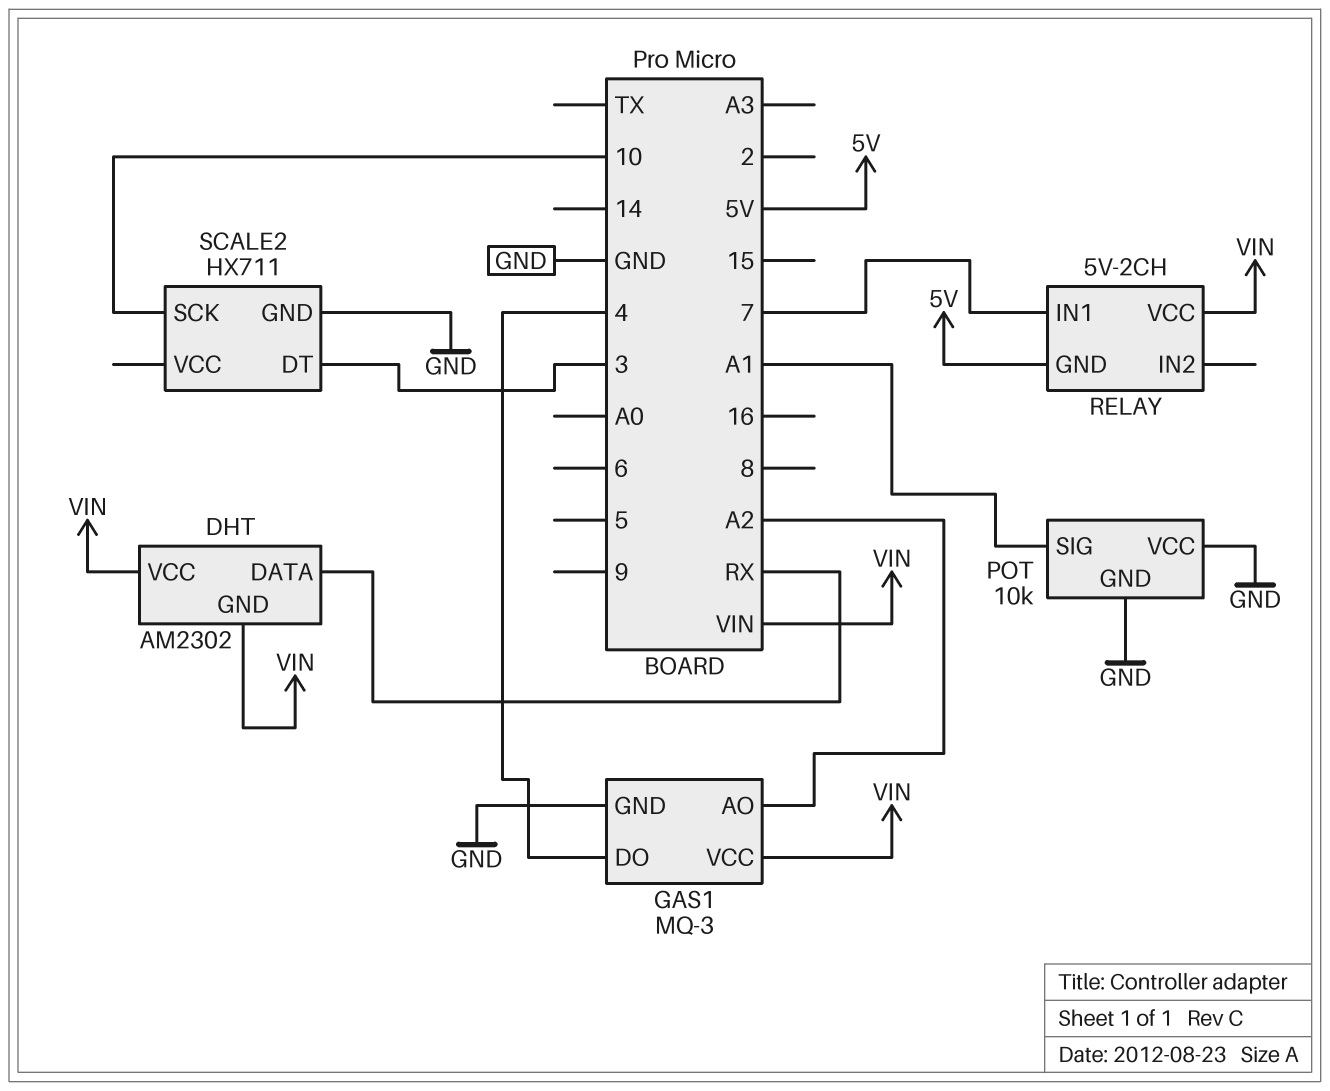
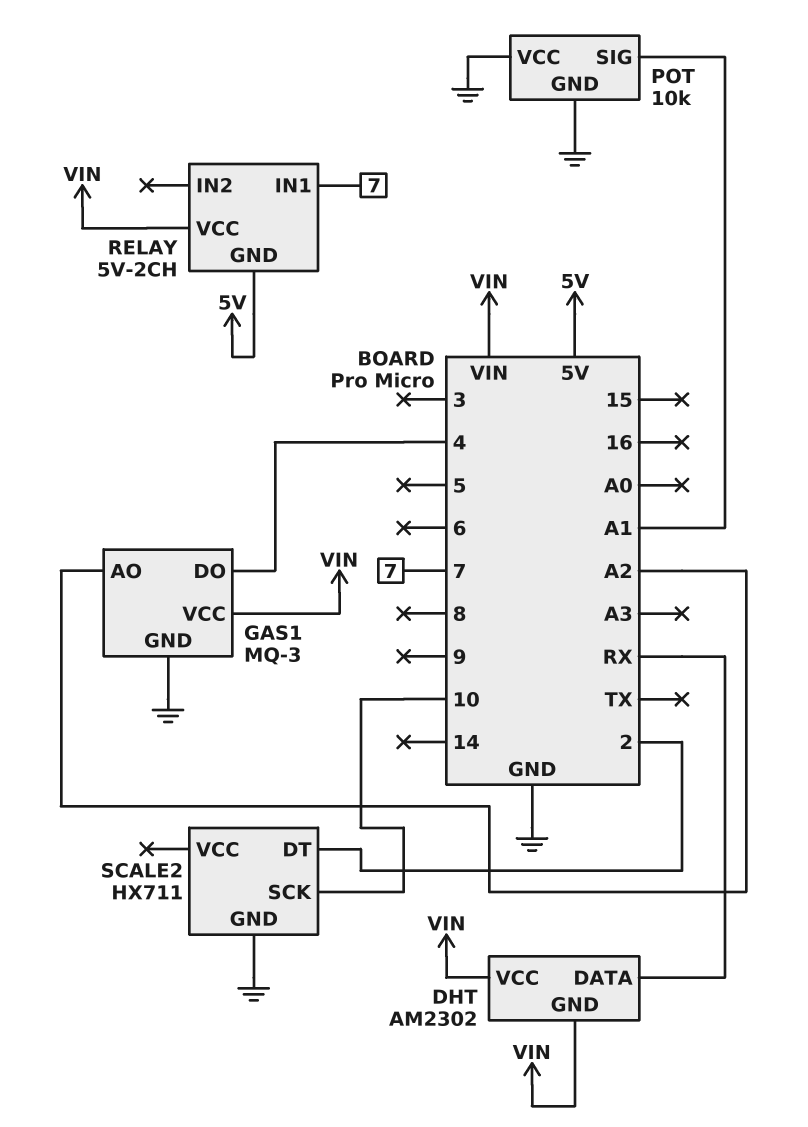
SCALE2 pin DT: 3 -> 2

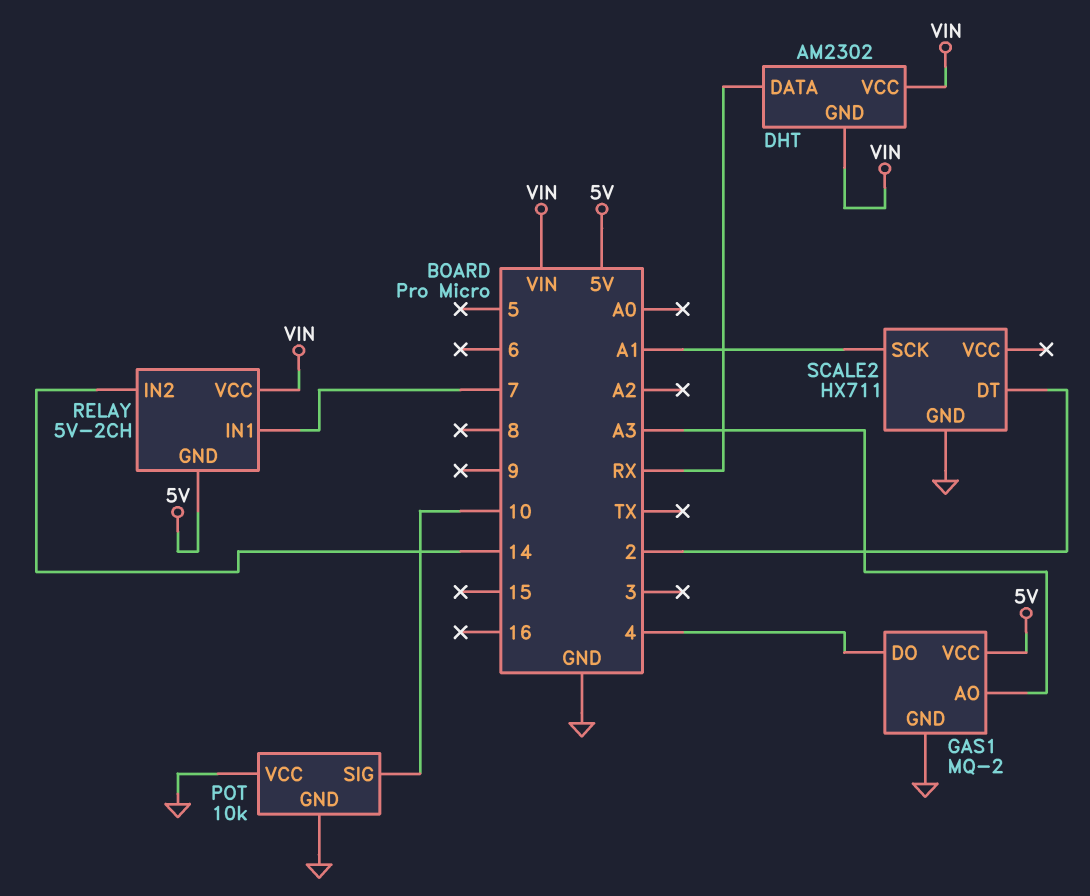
GAS1: MQ-3 -> MQ-2
GAS1 pin AO: A2 -> A3
GAS1 pin VCC: VIN -> 5V
POT pin SIG: A1 -> 10
RELAY pin IN2: none -> 14
SCALE2 pin SCK: 10 -> A1

